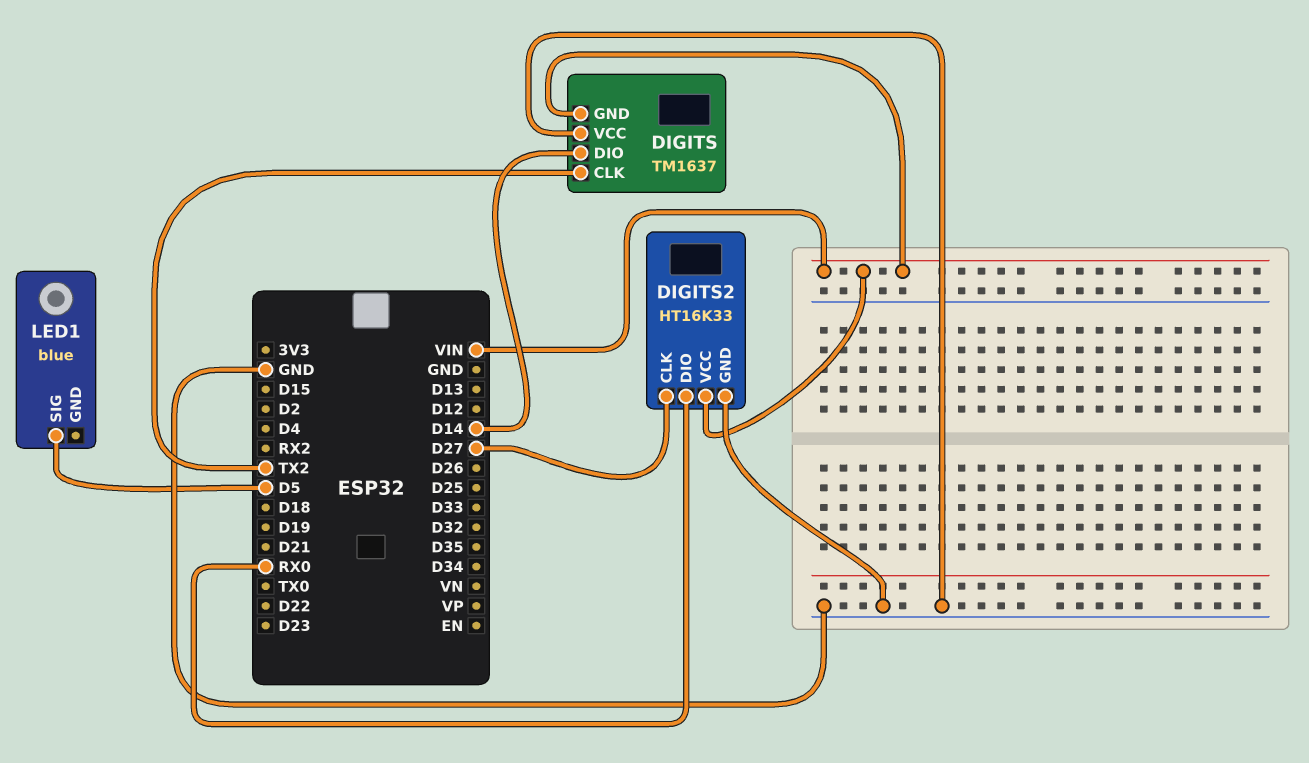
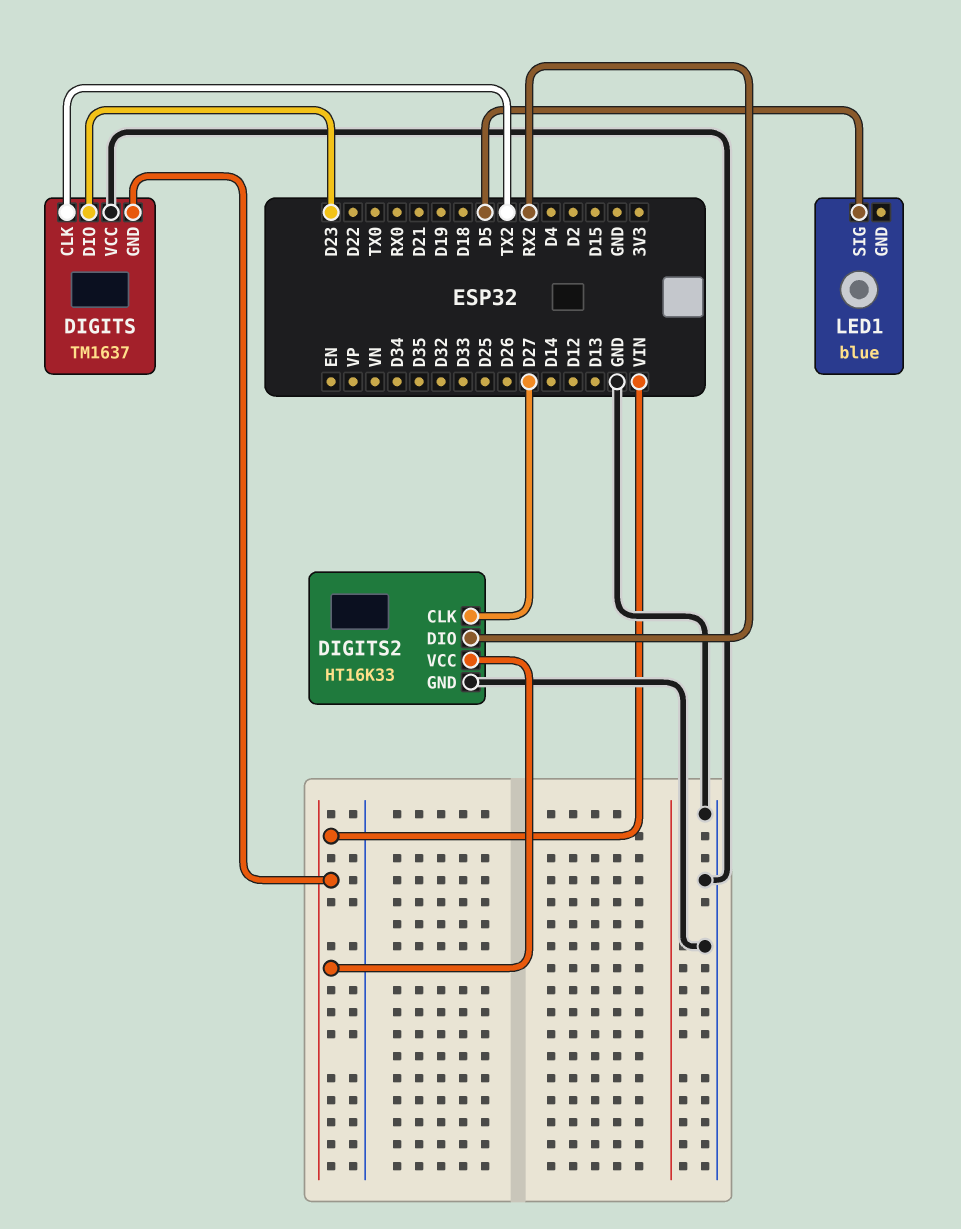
DIGITS pin DIO: D14 -> D23
DIGITS2 pin DIO: RX0 -> RX2

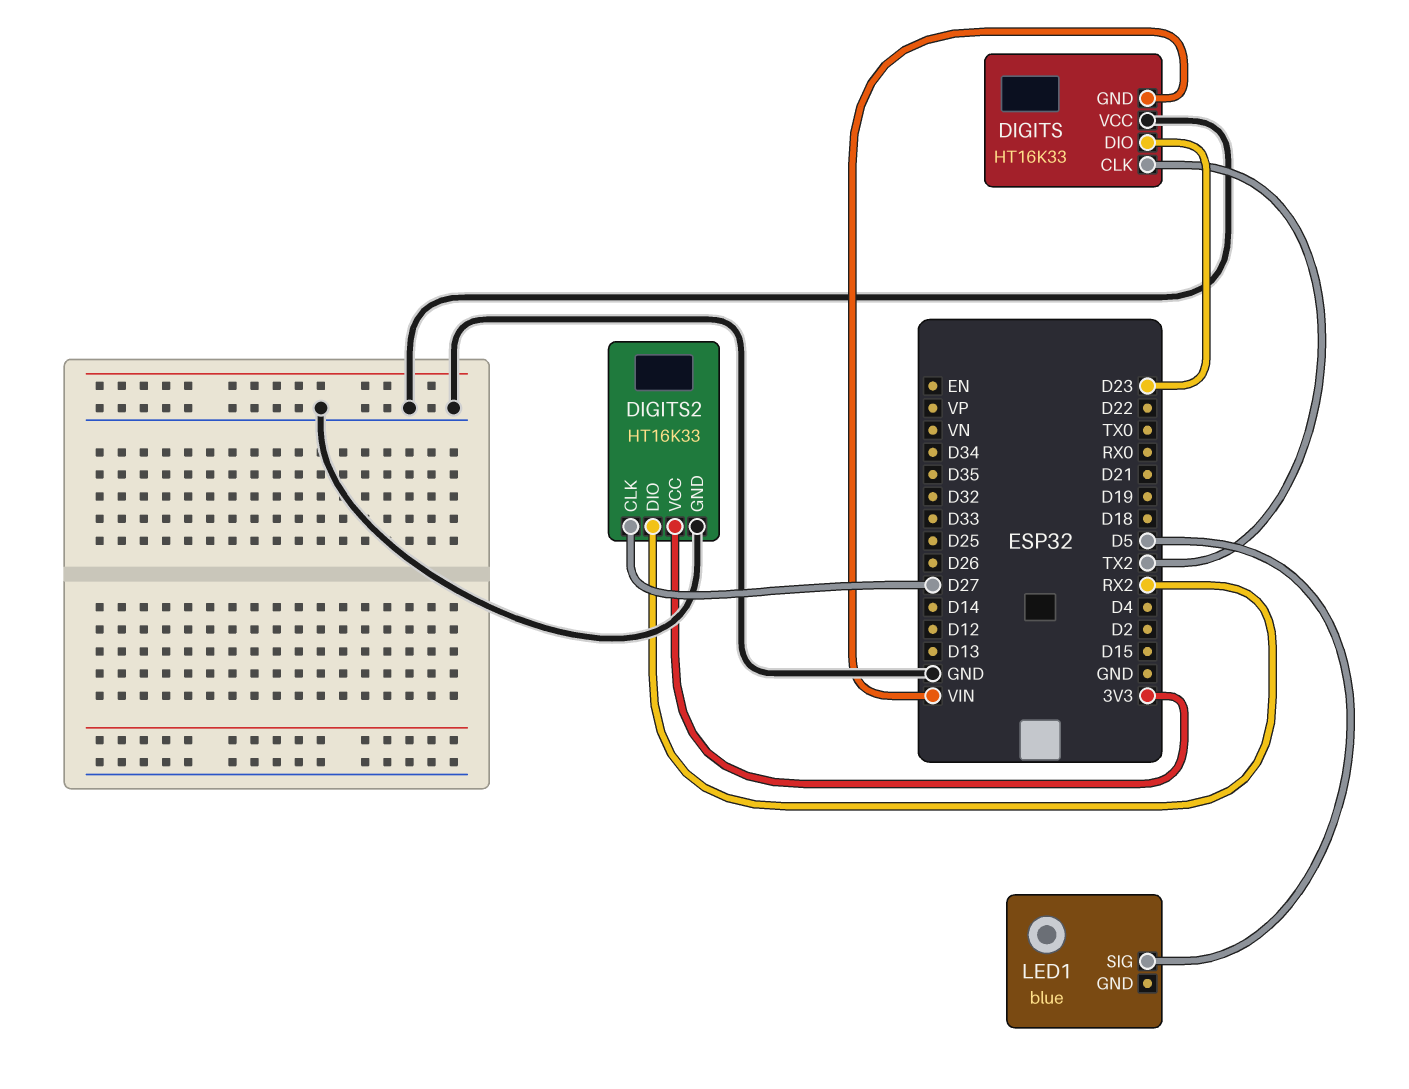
DIGITS: TM1637 -> HT16K33
DIGITS2 pin VCC: VIN -> 3V3

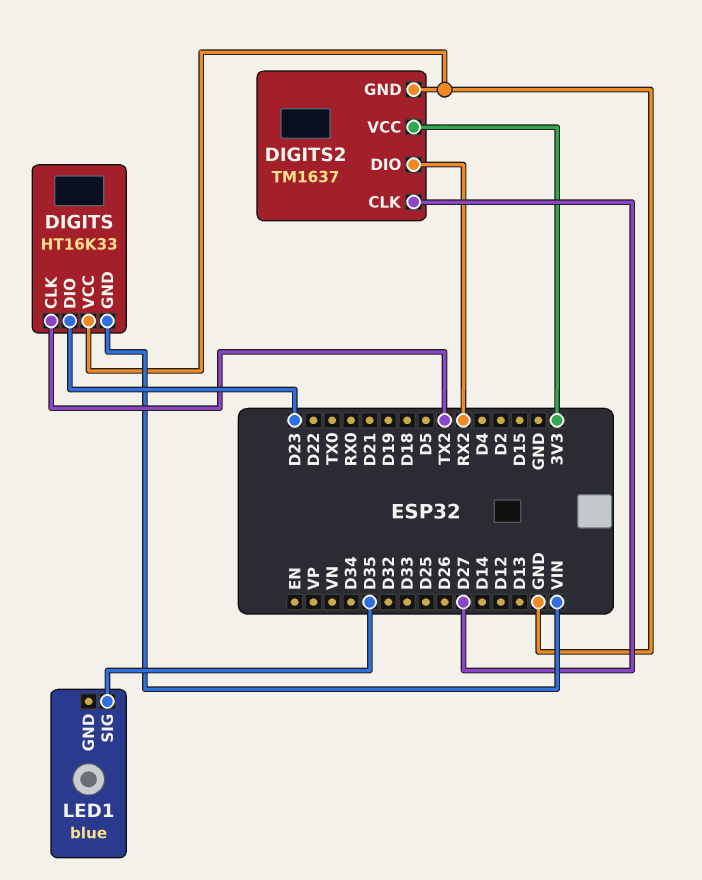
DIGITS2: HT16K33 -> TM1637
LED1 pin SIG: D5 -> D35

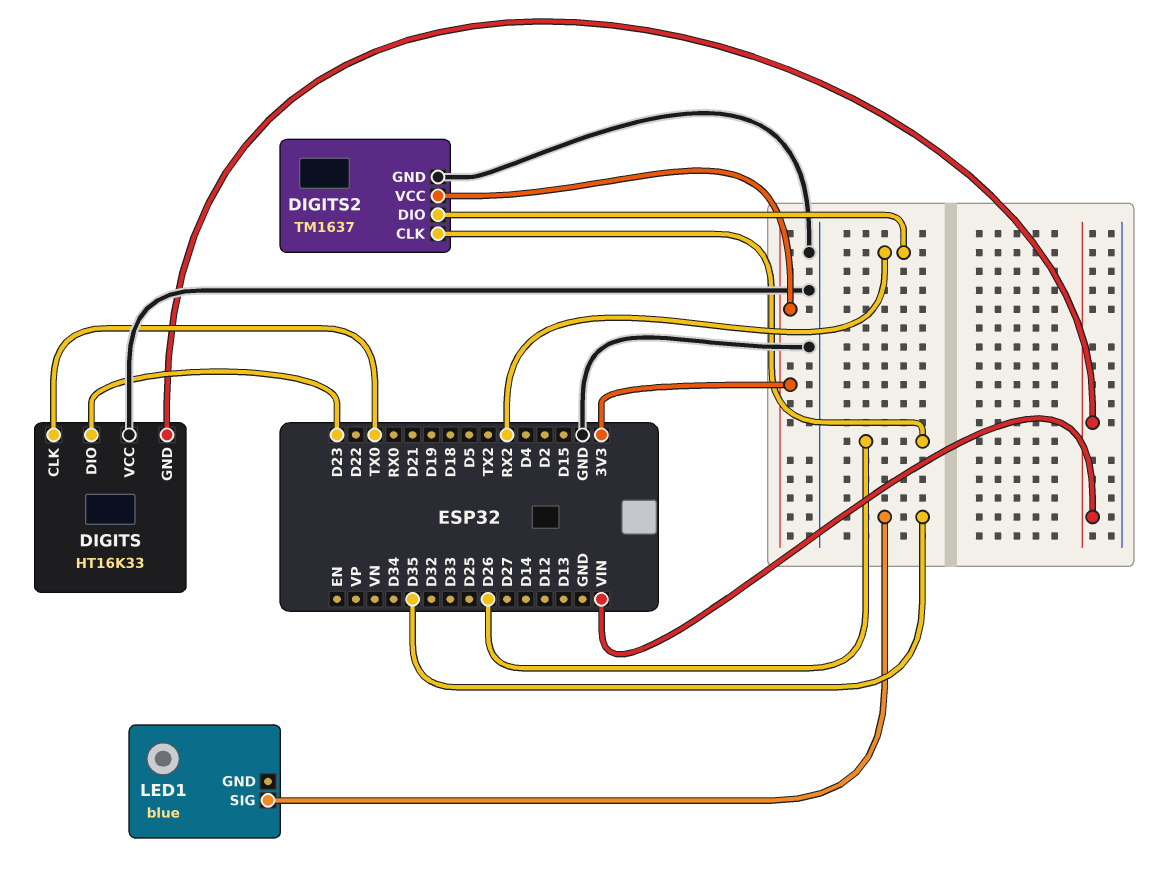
DIGITS pin CLK: TX2 -> TX0
DIGITS2 pin CLK: D27 -> D26

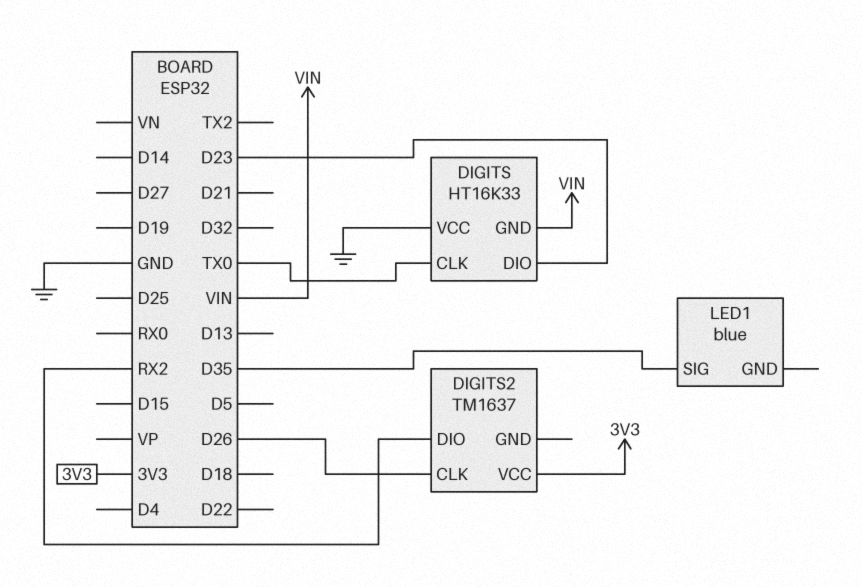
DIGITS2 pin GND: GND -> none

